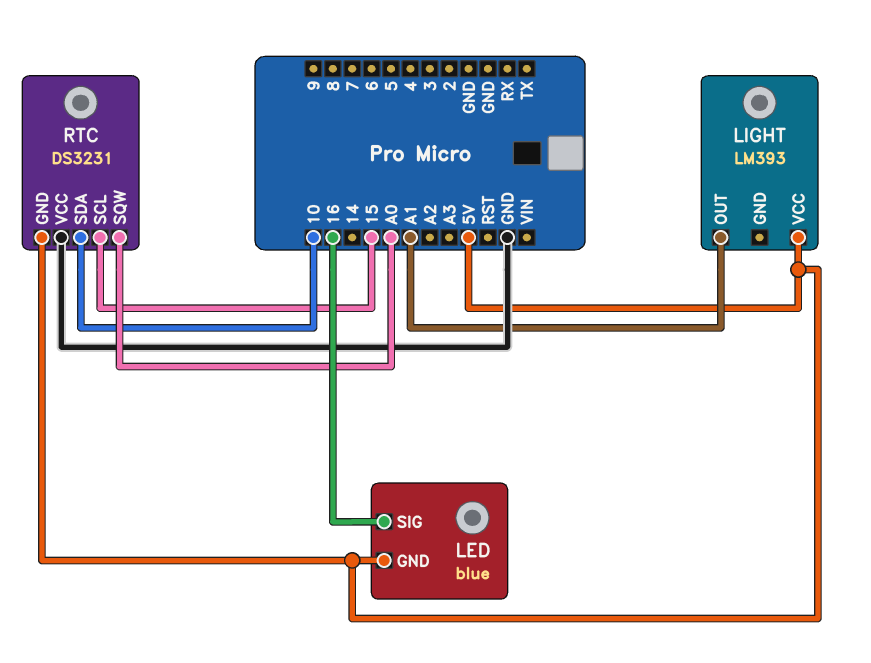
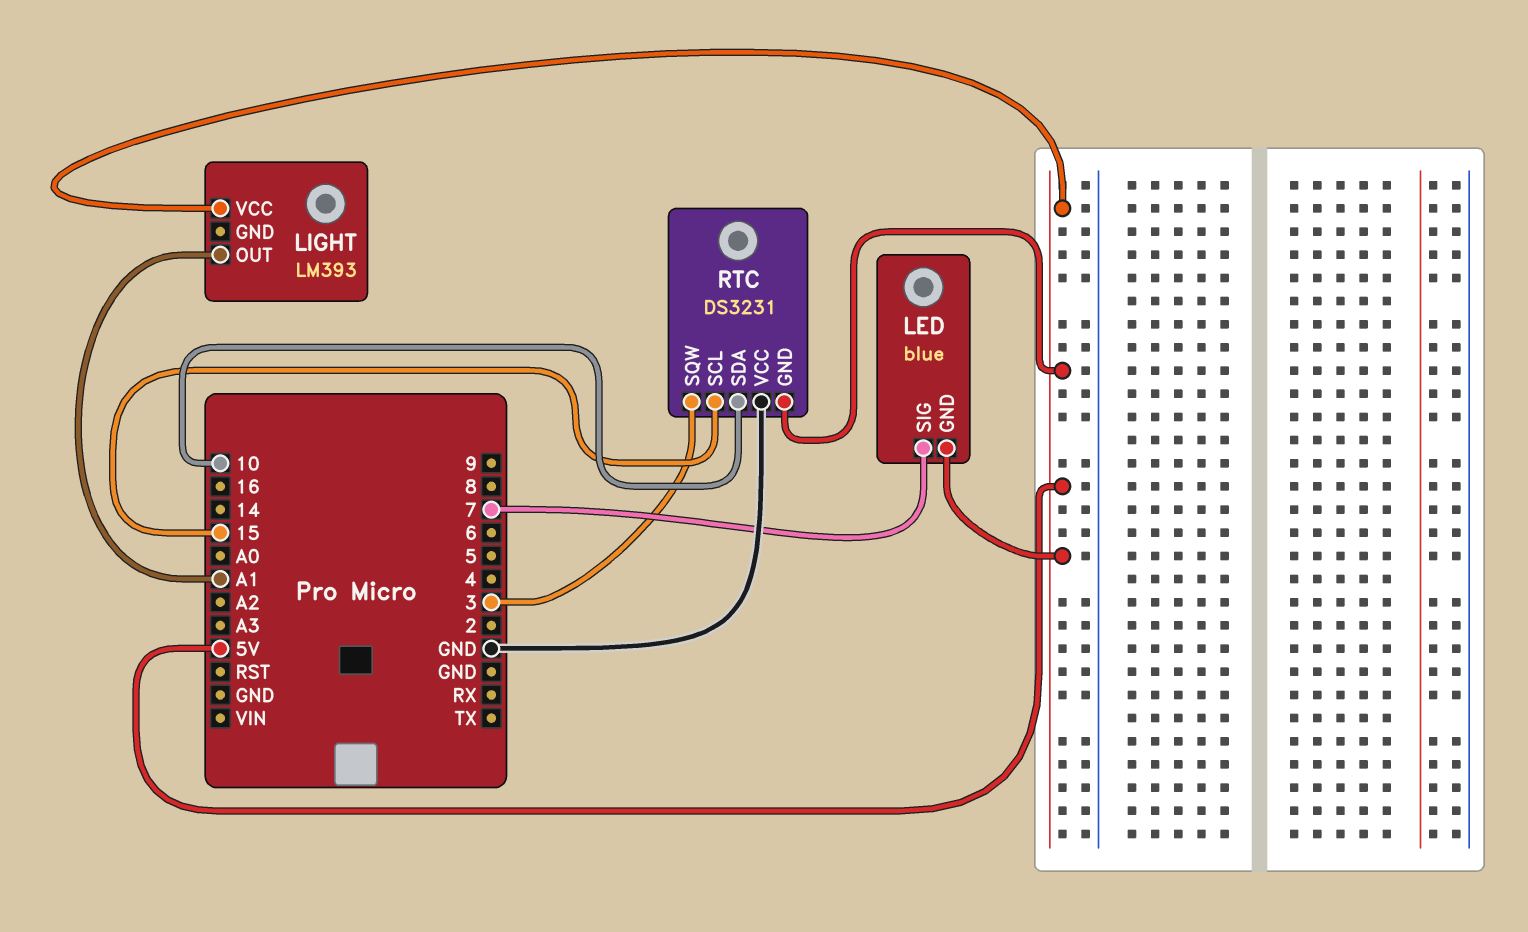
LED pin SIG: 16 -> 7
RTC pin SQW: A0 -> 3

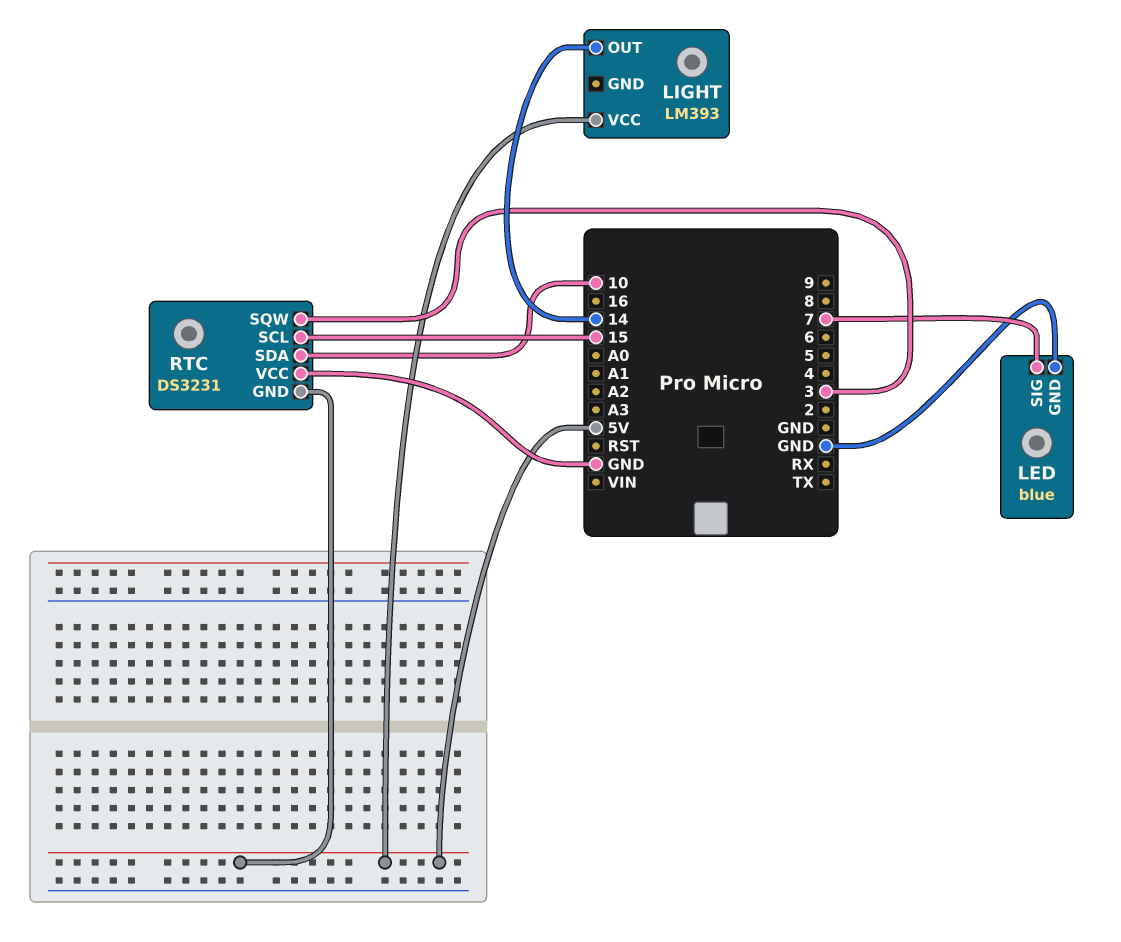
LED pin GND: 5V -> GND
LIGHT pin OUT: A1 -> 14

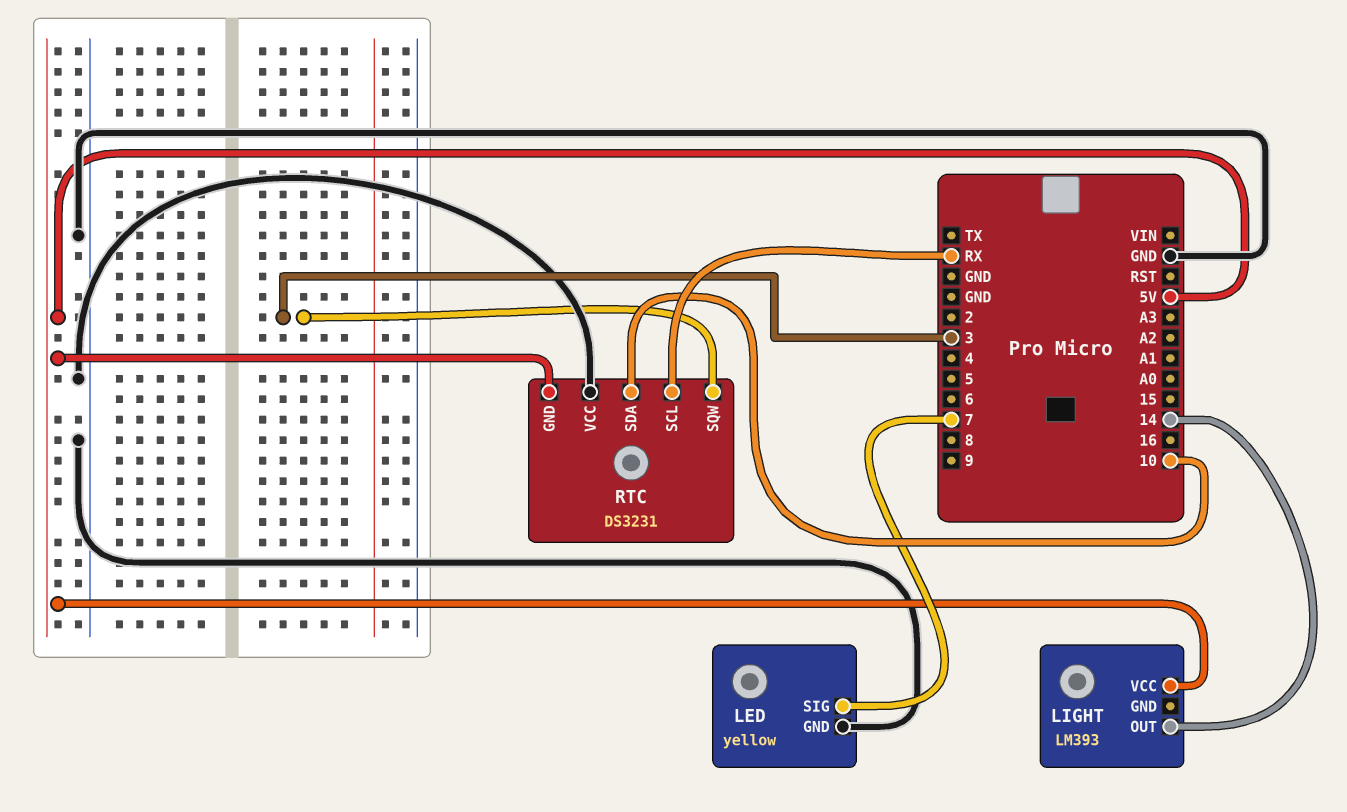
LED: blue -> yellow
RTC pin SCL: 15 -> RX

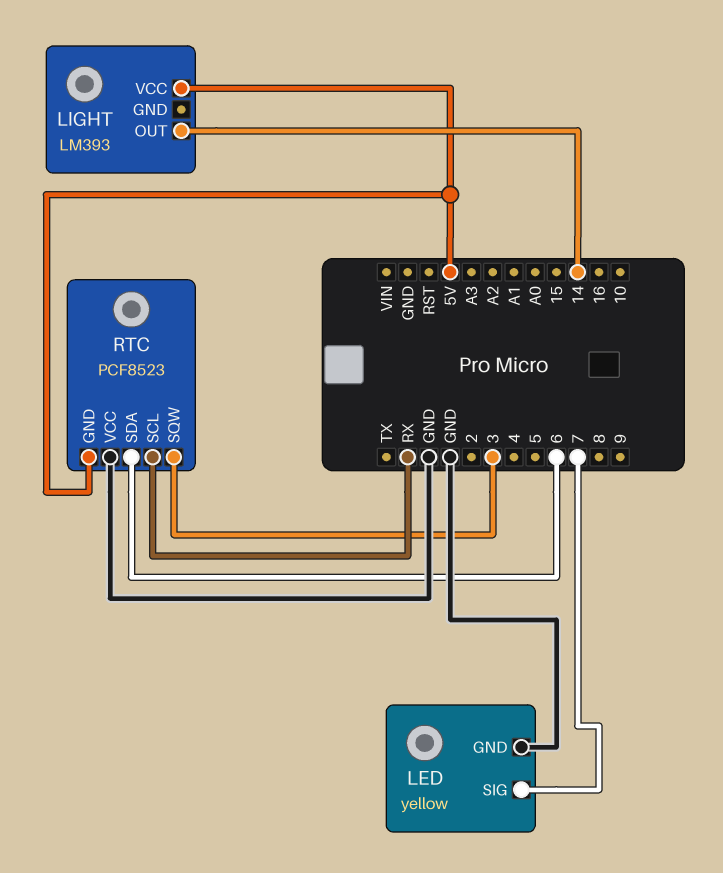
RTC: DS3231 -> PCF8523
RTC pin SDA: 10 -> 6

